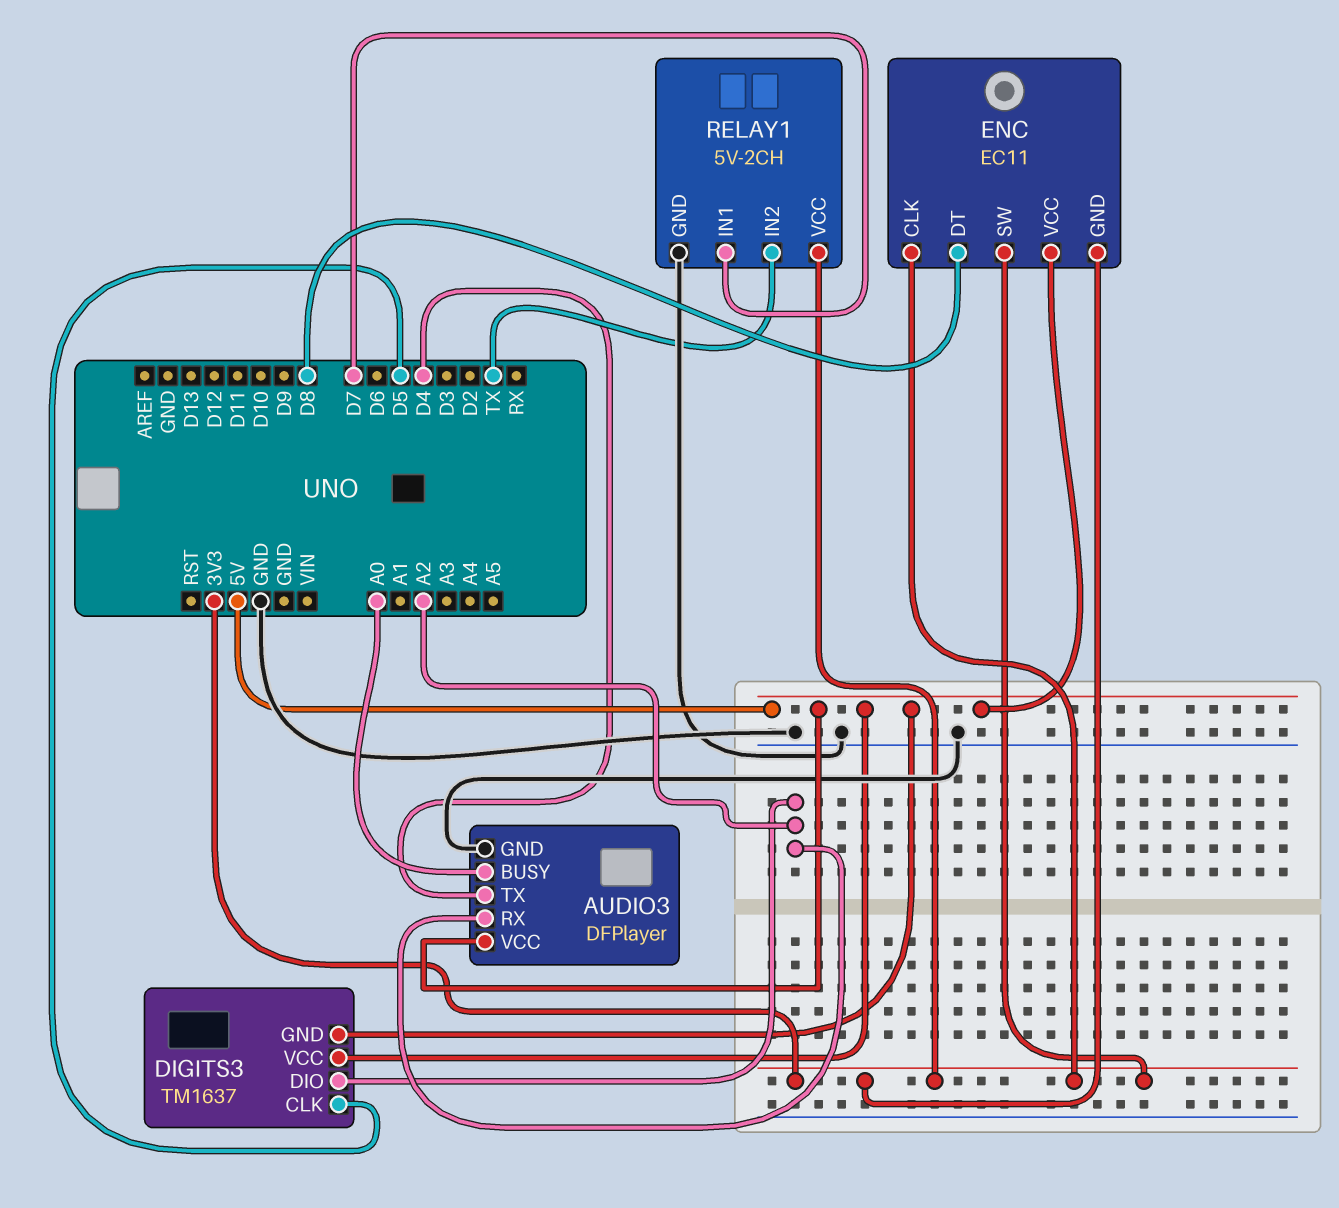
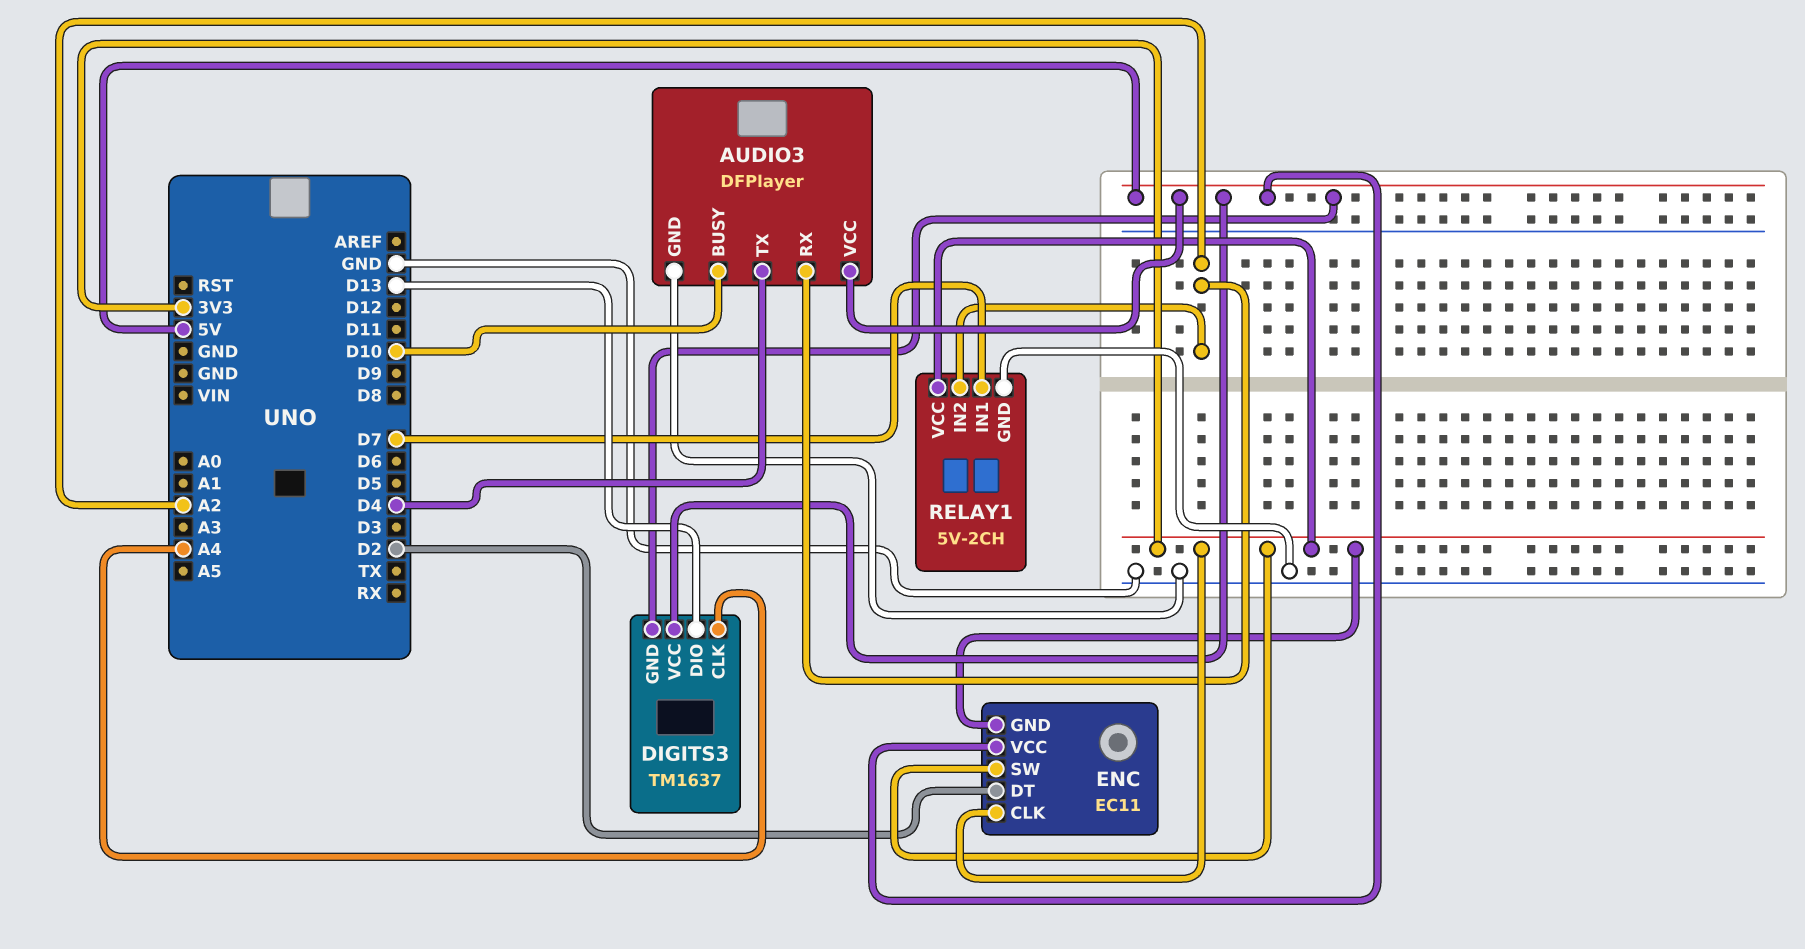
AUDIO3 pin BUSY: A0 -> D10
DIGITS3 pin CLK: D5 -> A4
DIGITS3 pin DIO: A2 -> D13
ENC pin DT: D8 -> D2
RELAY1 pin IN2: TX -> A2

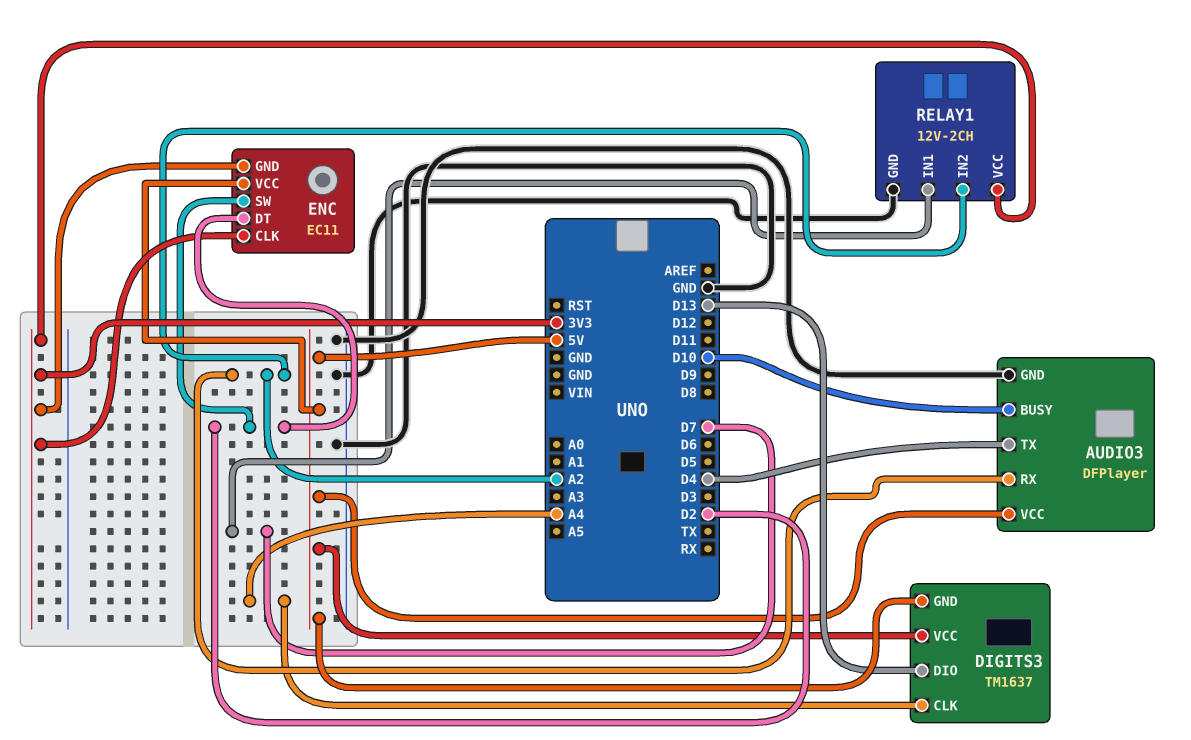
ENC pin SW: 3V3 -> D2
RELAY1: 5V-2CH -> 12V-2CH

